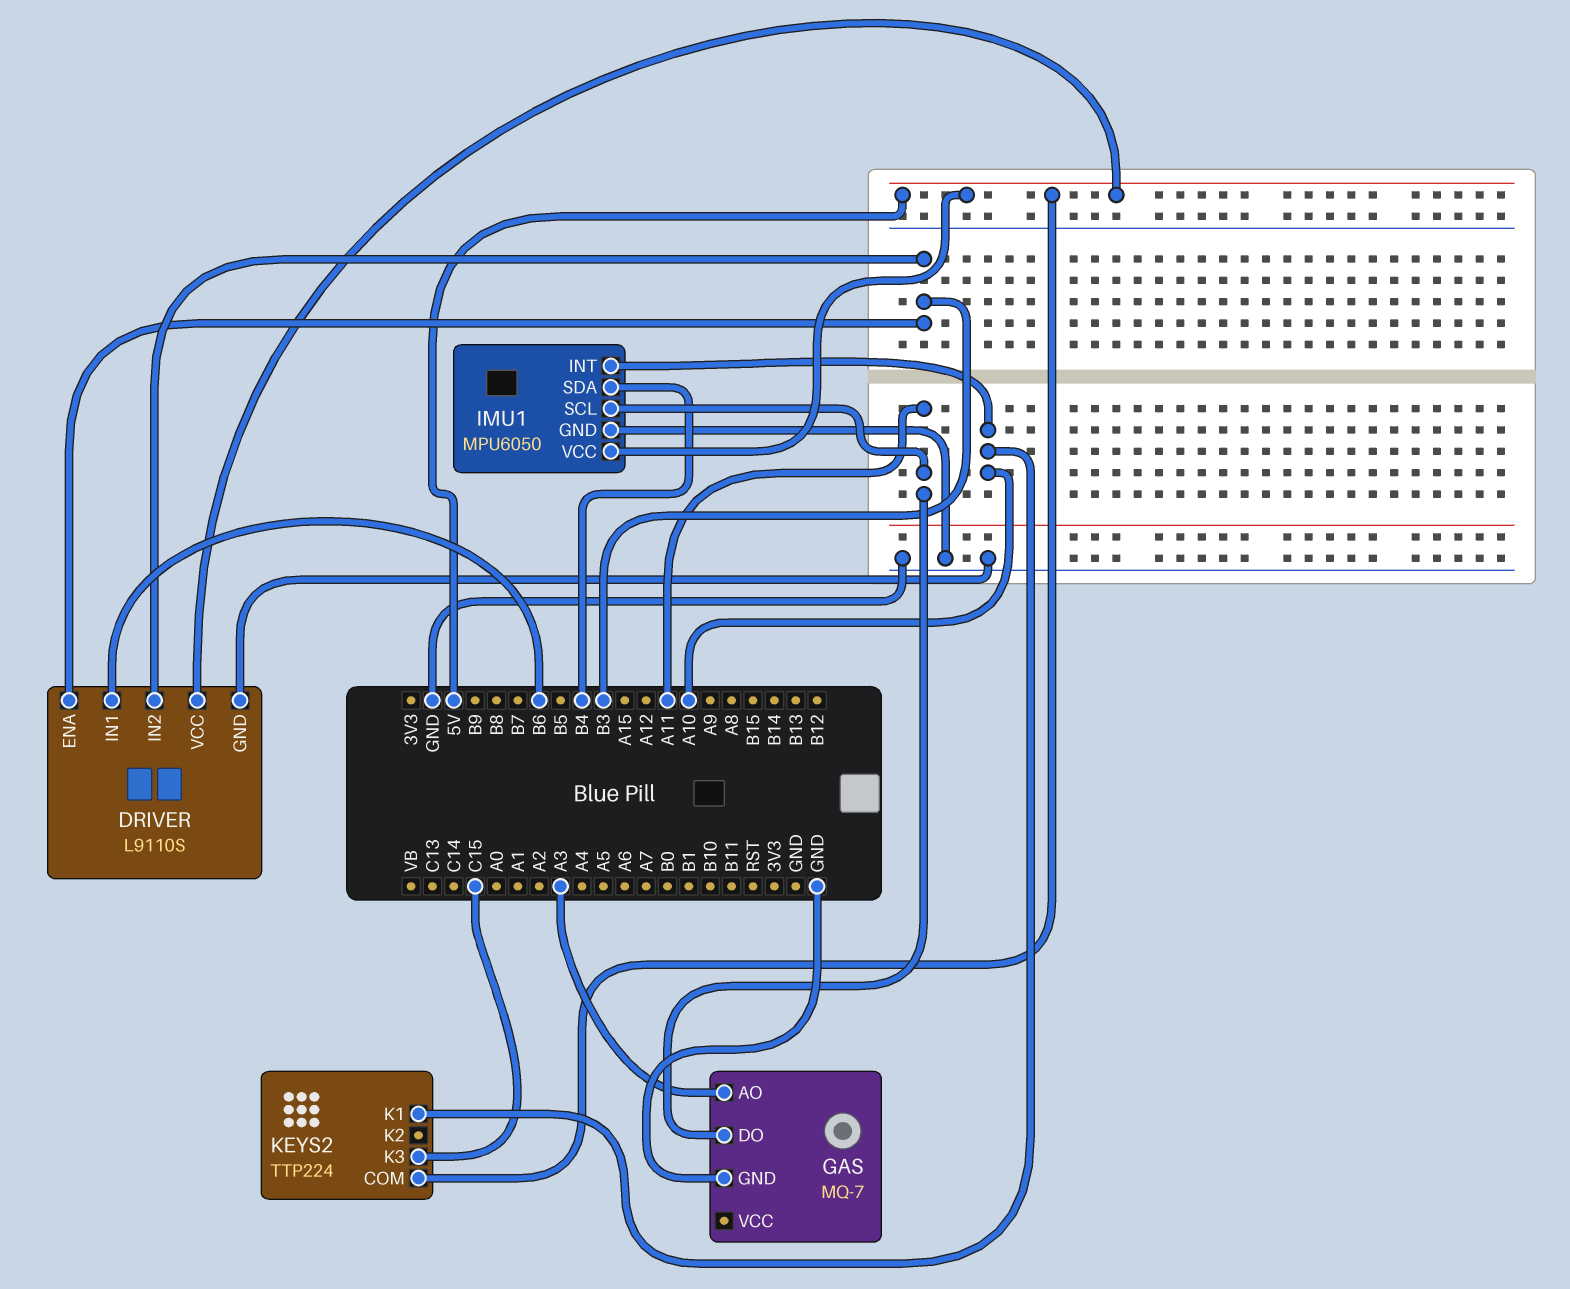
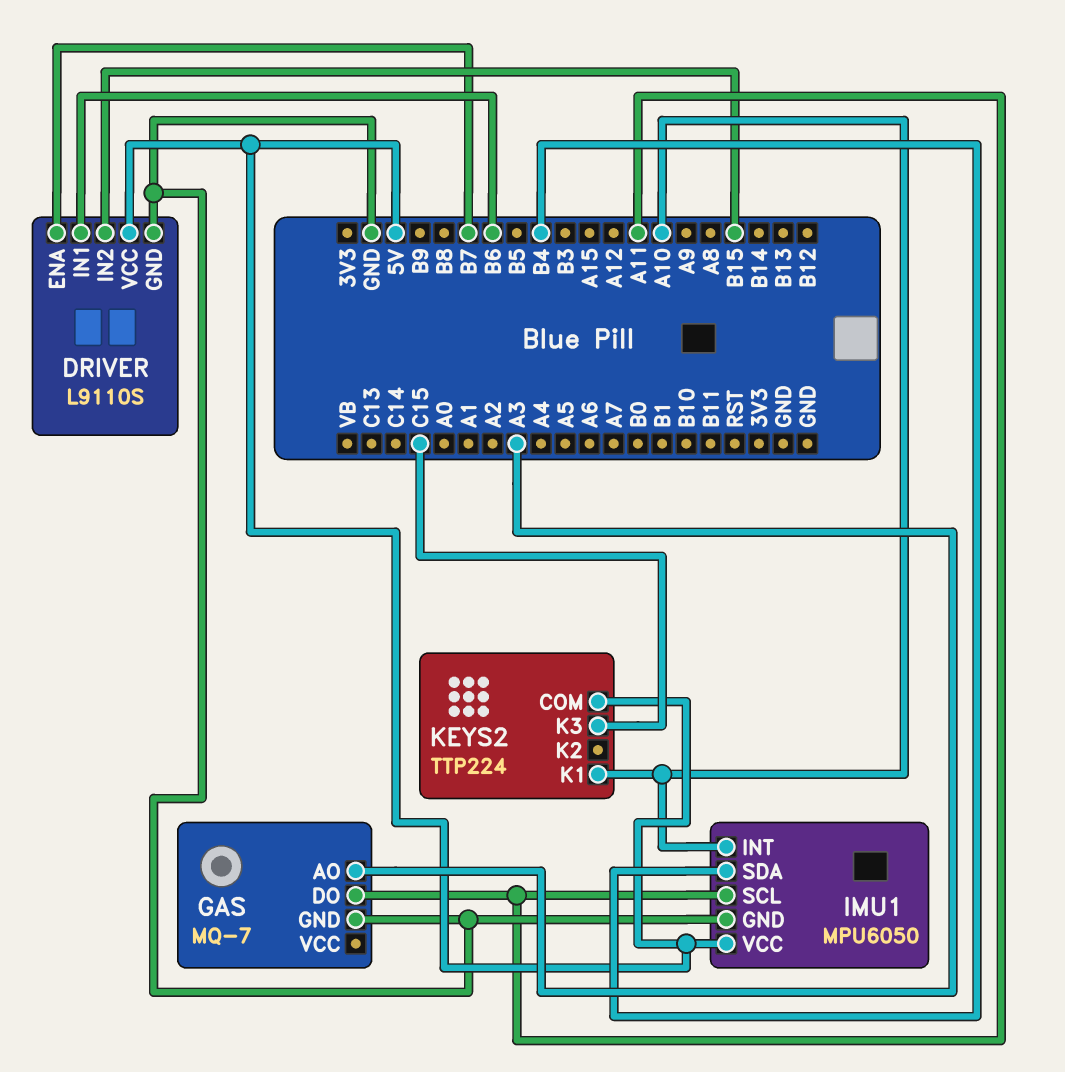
DRIVER pin ENA: B3 -> B7
DRIVER pin IN2: B3 -> B15

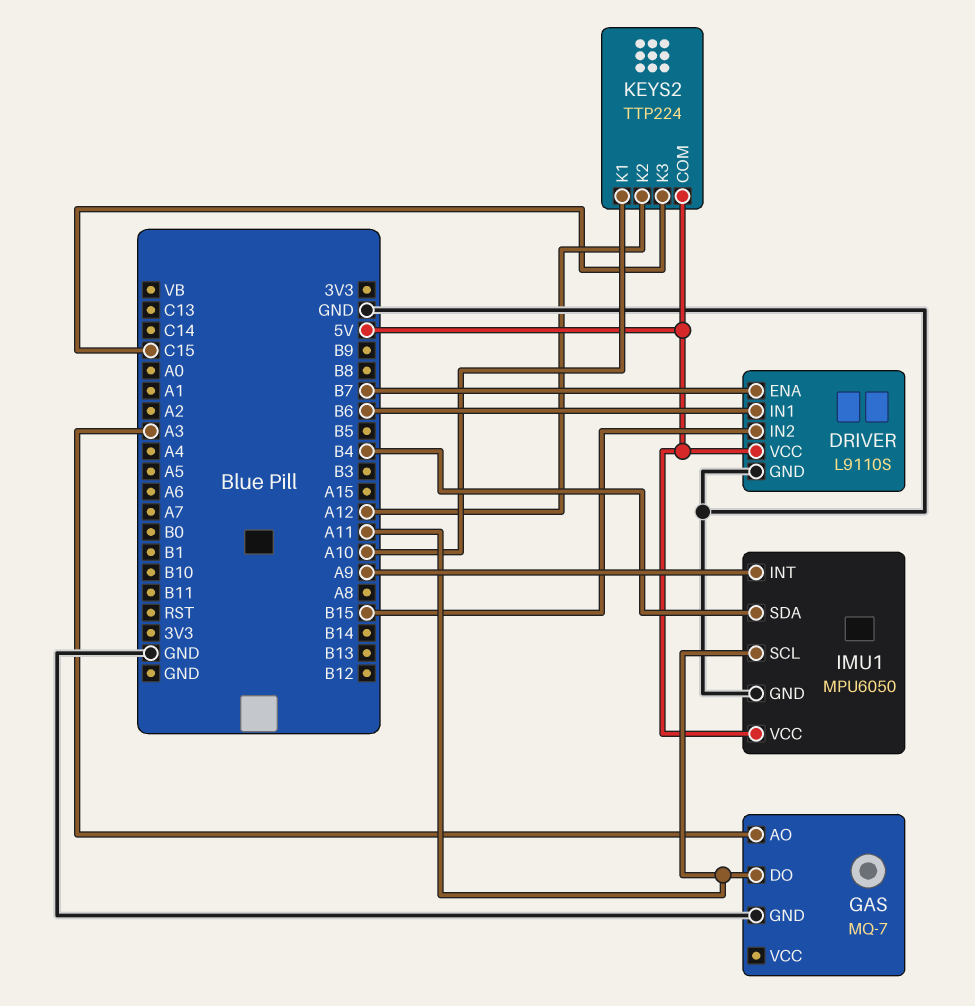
IMU1 pin INT: A10 -> A9
KEYS2 pin K2: none -> A12

